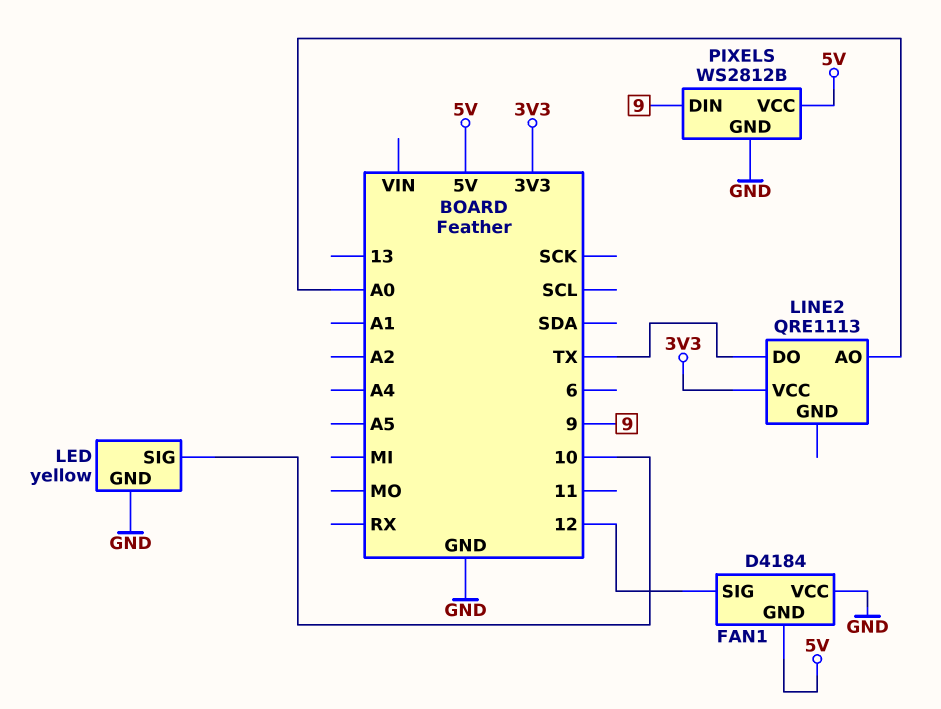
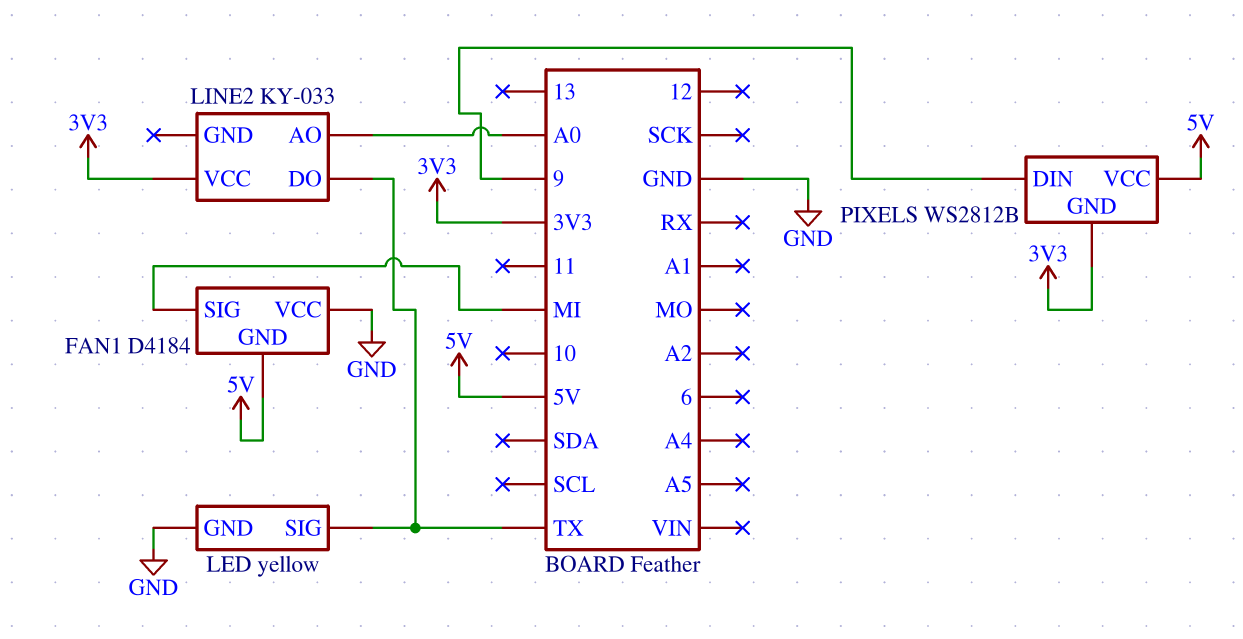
FAN1 pin SIG: 12 -> MI
LED pin SIG: 10 -> TX
LINE2: QRE1113 -> KY-033
PIXELS pin GND: GND -> 3V3

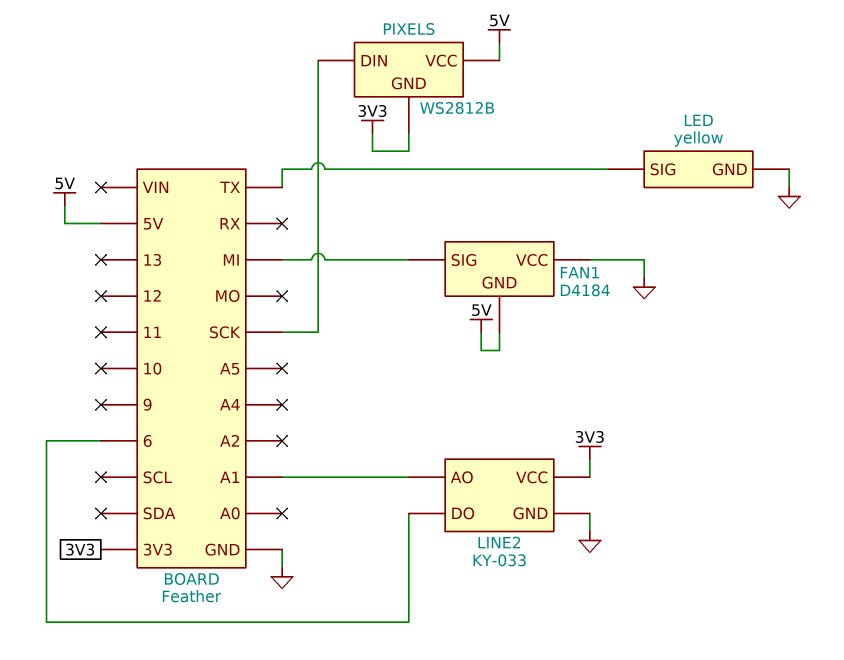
LINE2 pin AO: A0 -> A1
LINE2 pin DO: TX -> 6
LINE2 pin GND: none -> GND
PIXELS pin DIN: 9 -> SCK

